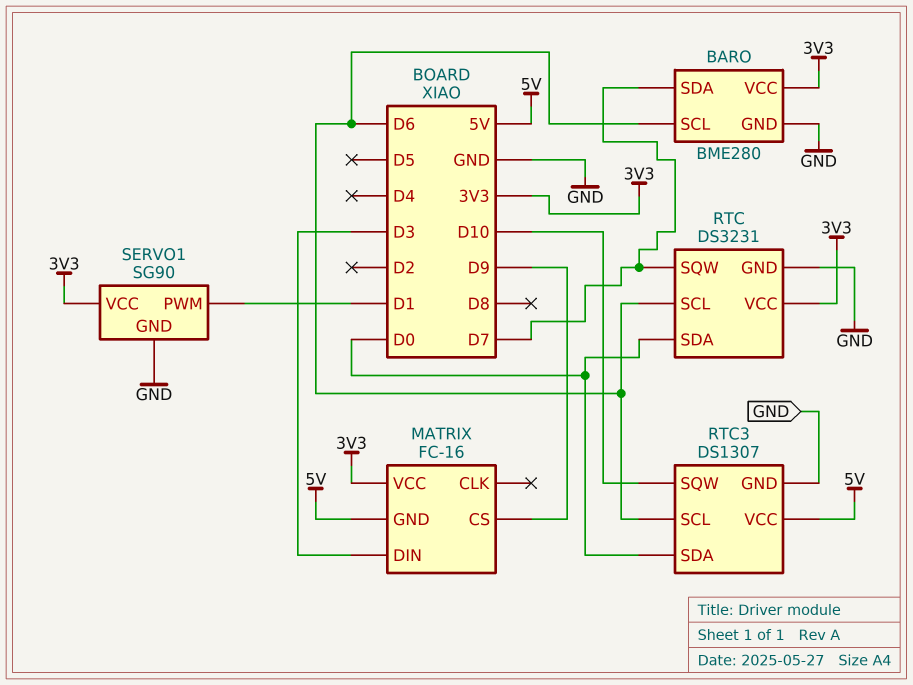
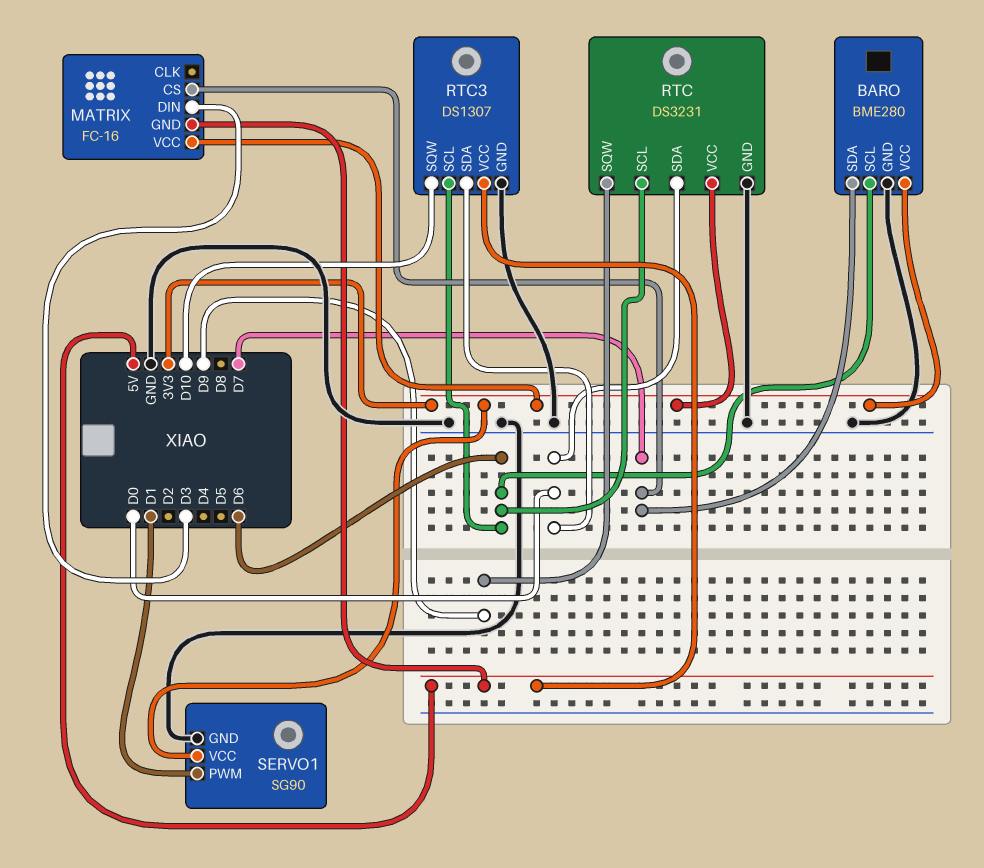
MATRIX pin CS: D9 -> D7
RTC pin SQW: D7 -> D9

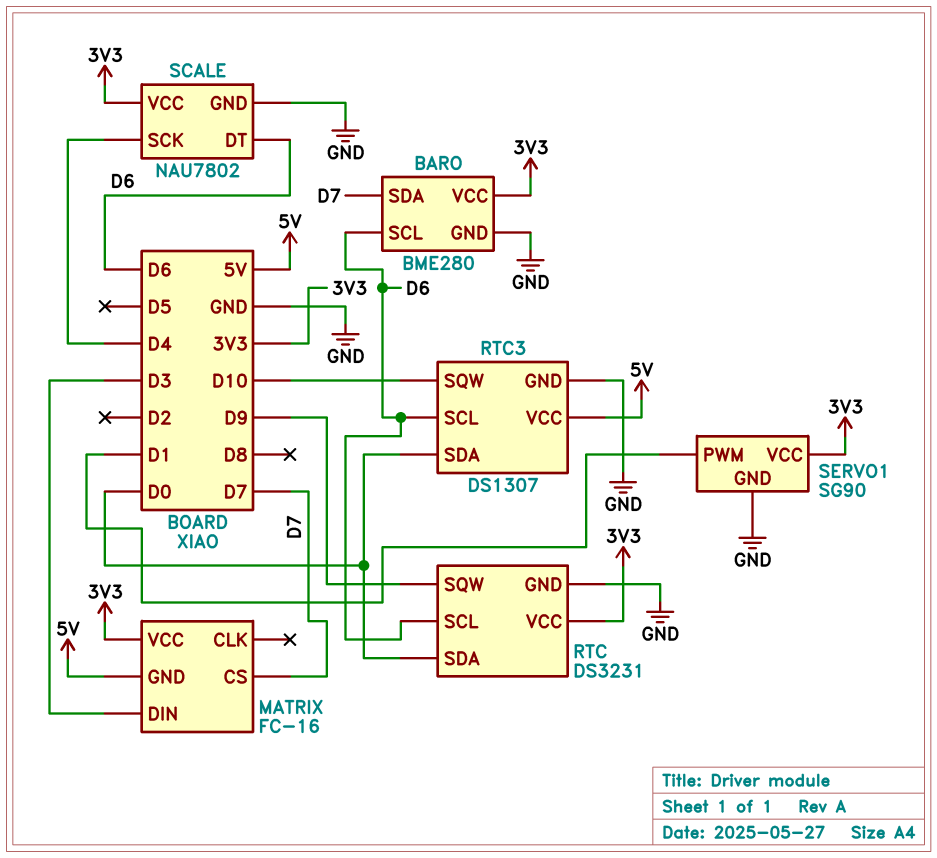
SCALE: none -> NAU7802
SCALE pin DT: none -> D6
SCALE pin GND: none -> GND
SCALE pin SCK: none -> D4
SCALE pin VCC: none -> 3V3

